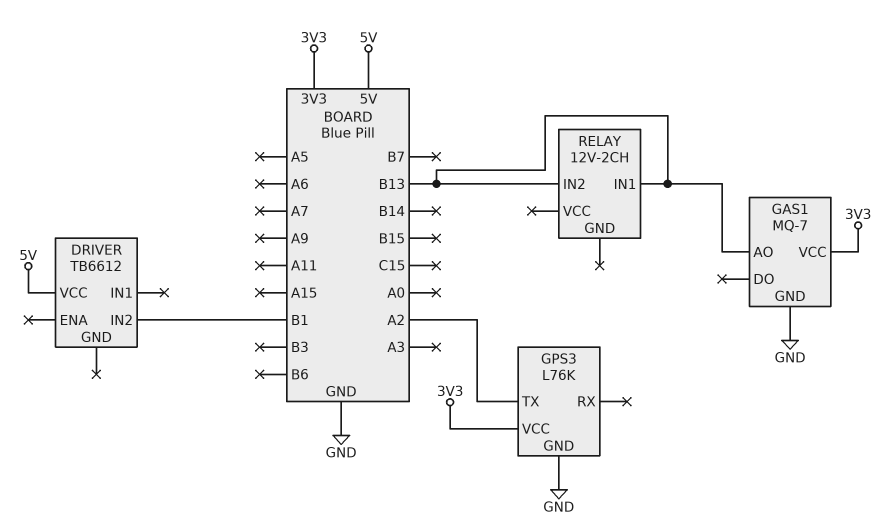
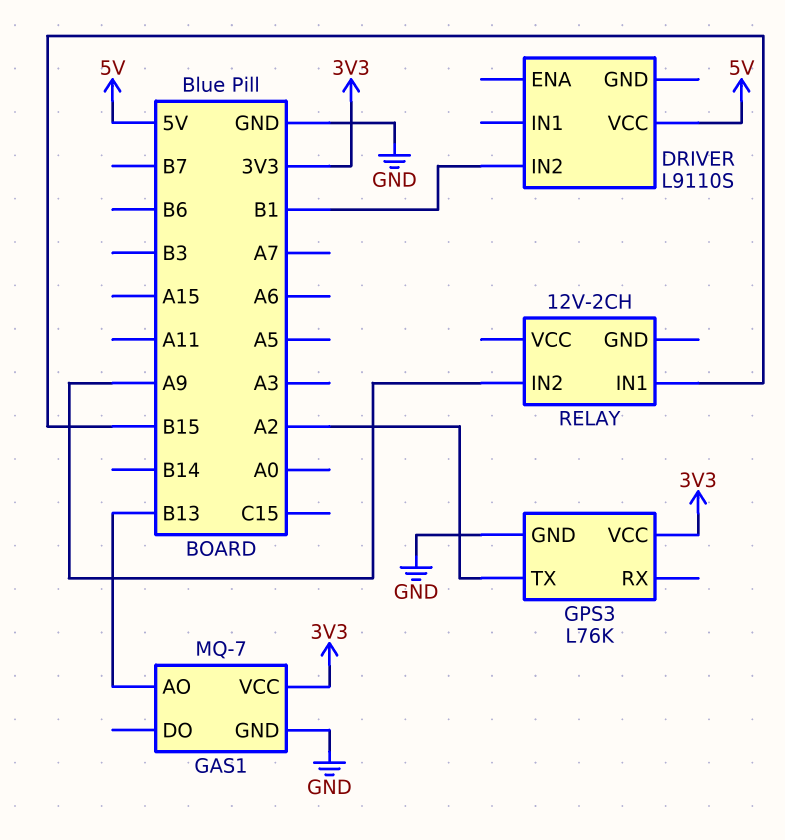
DRIVER: TB6612 -> L9110S
RELAY pin IN1: B13 -> B15
RELAY pin IN2: B13 -> A9

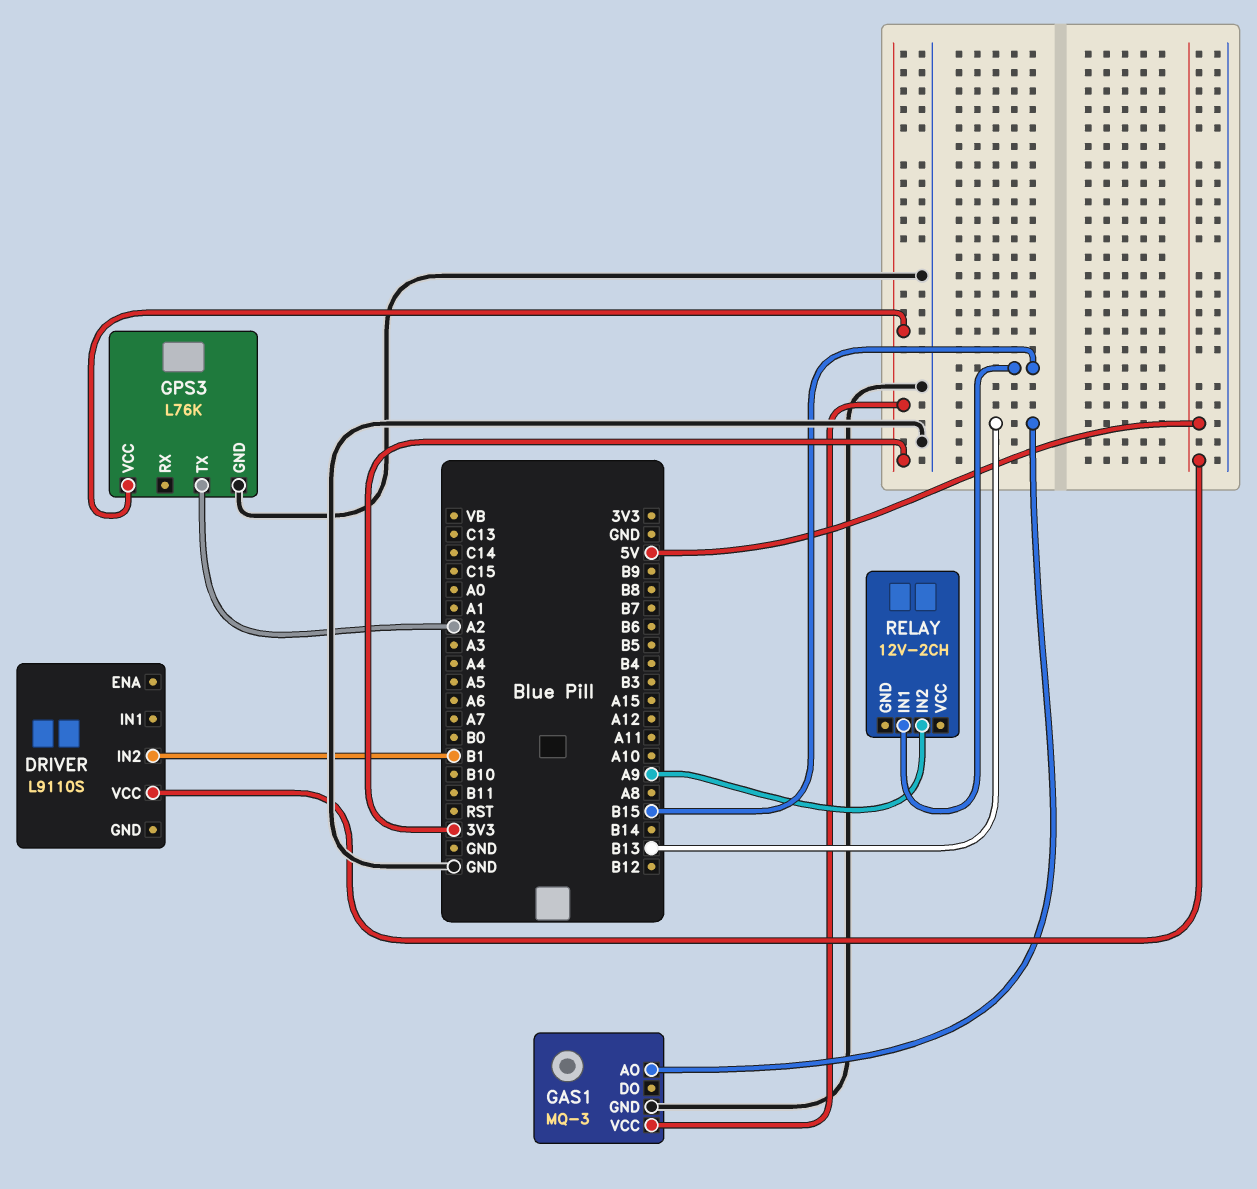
GAS1: MQ-7 -> MQ-3

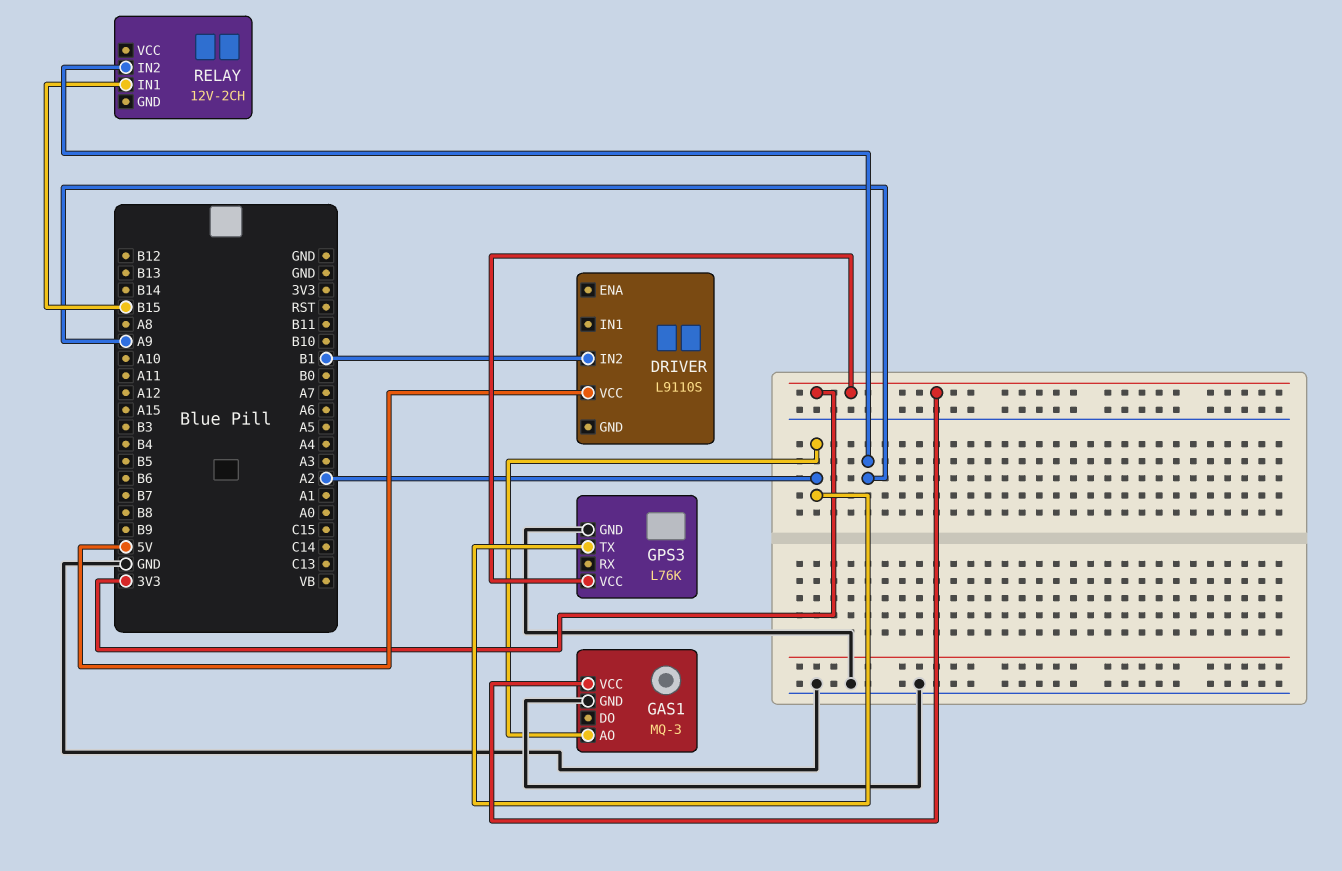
GAS1 pin AO: B13 -> A2

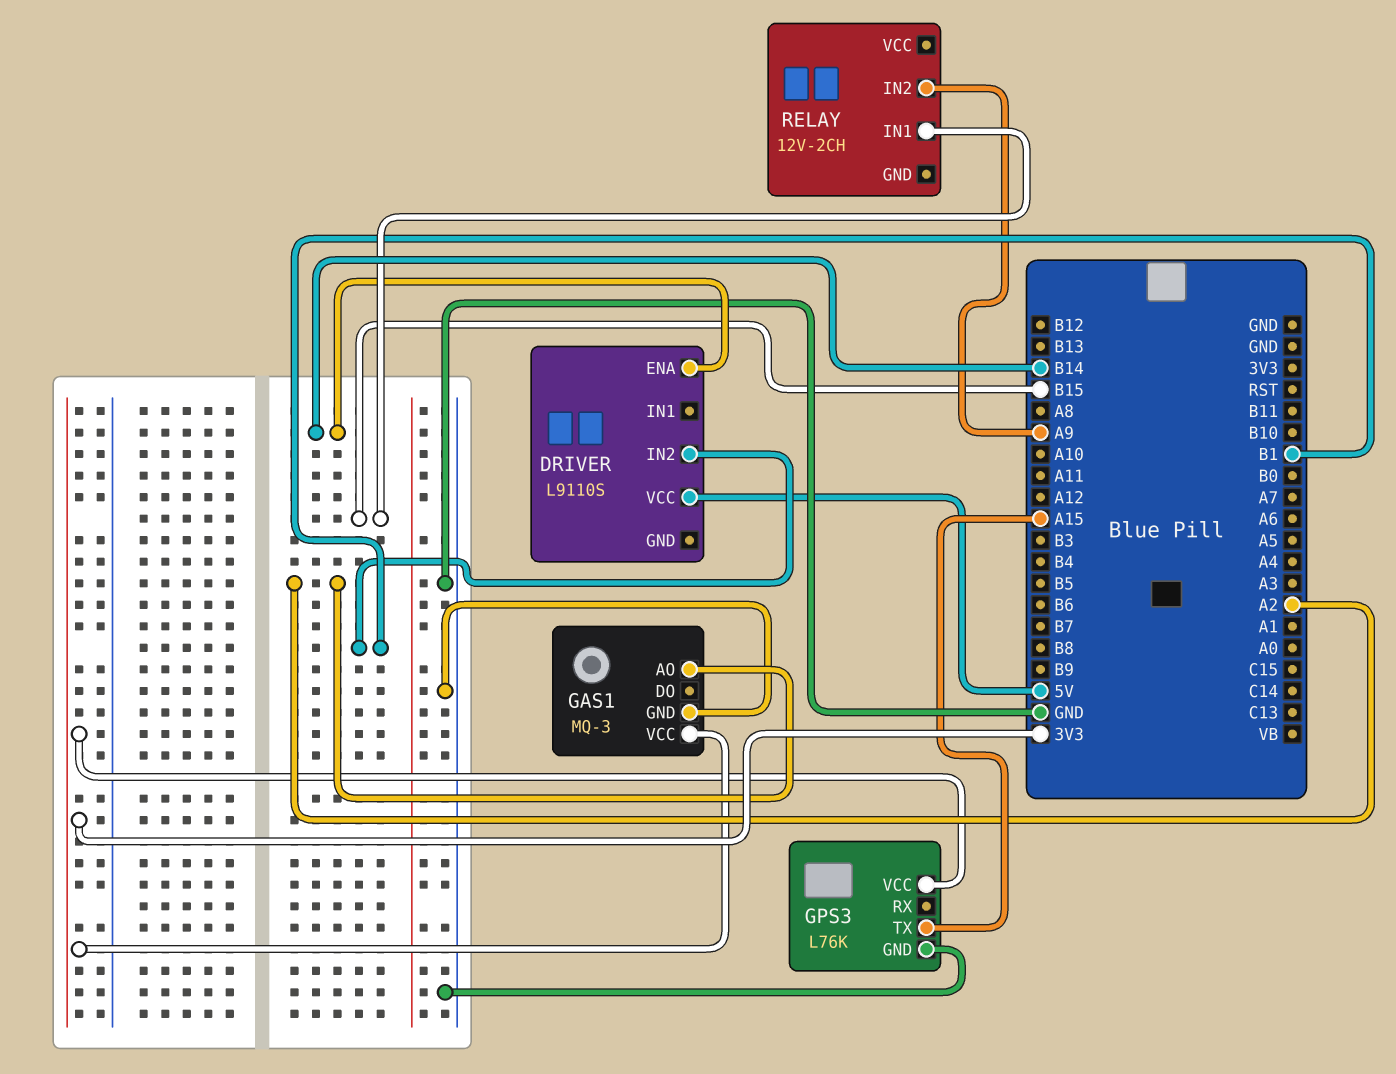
DRIVER pin ENA: none -> B14
GPS3 pin TX: A2 -> A15

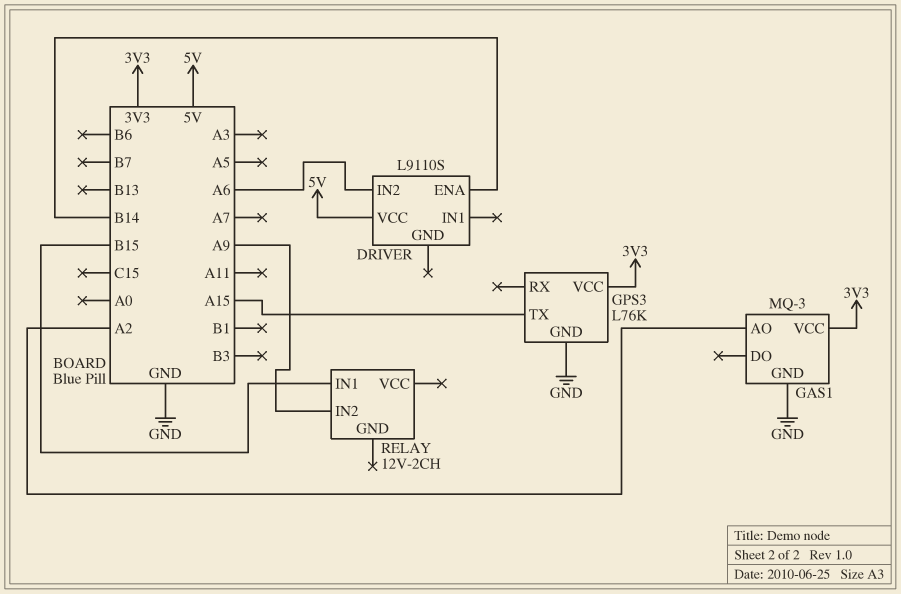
DRIVER pin IN2: B1 -> A6

